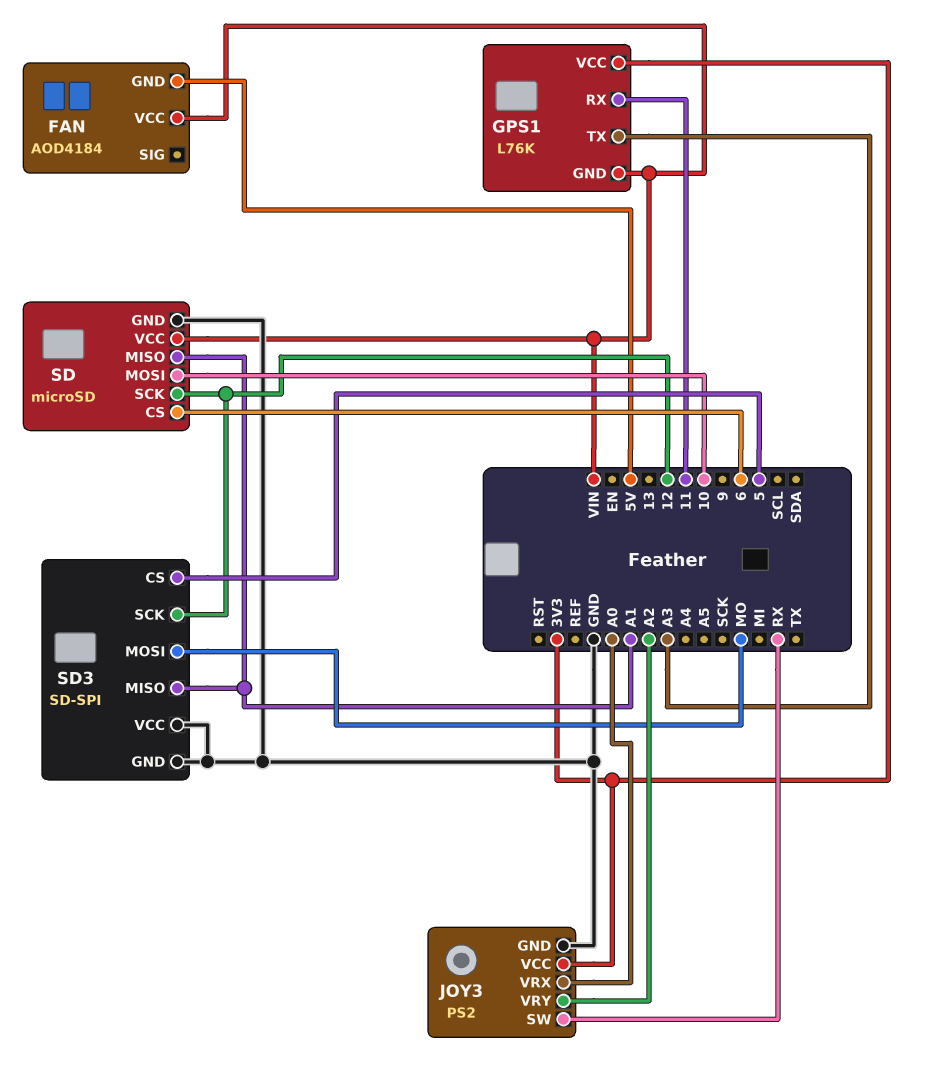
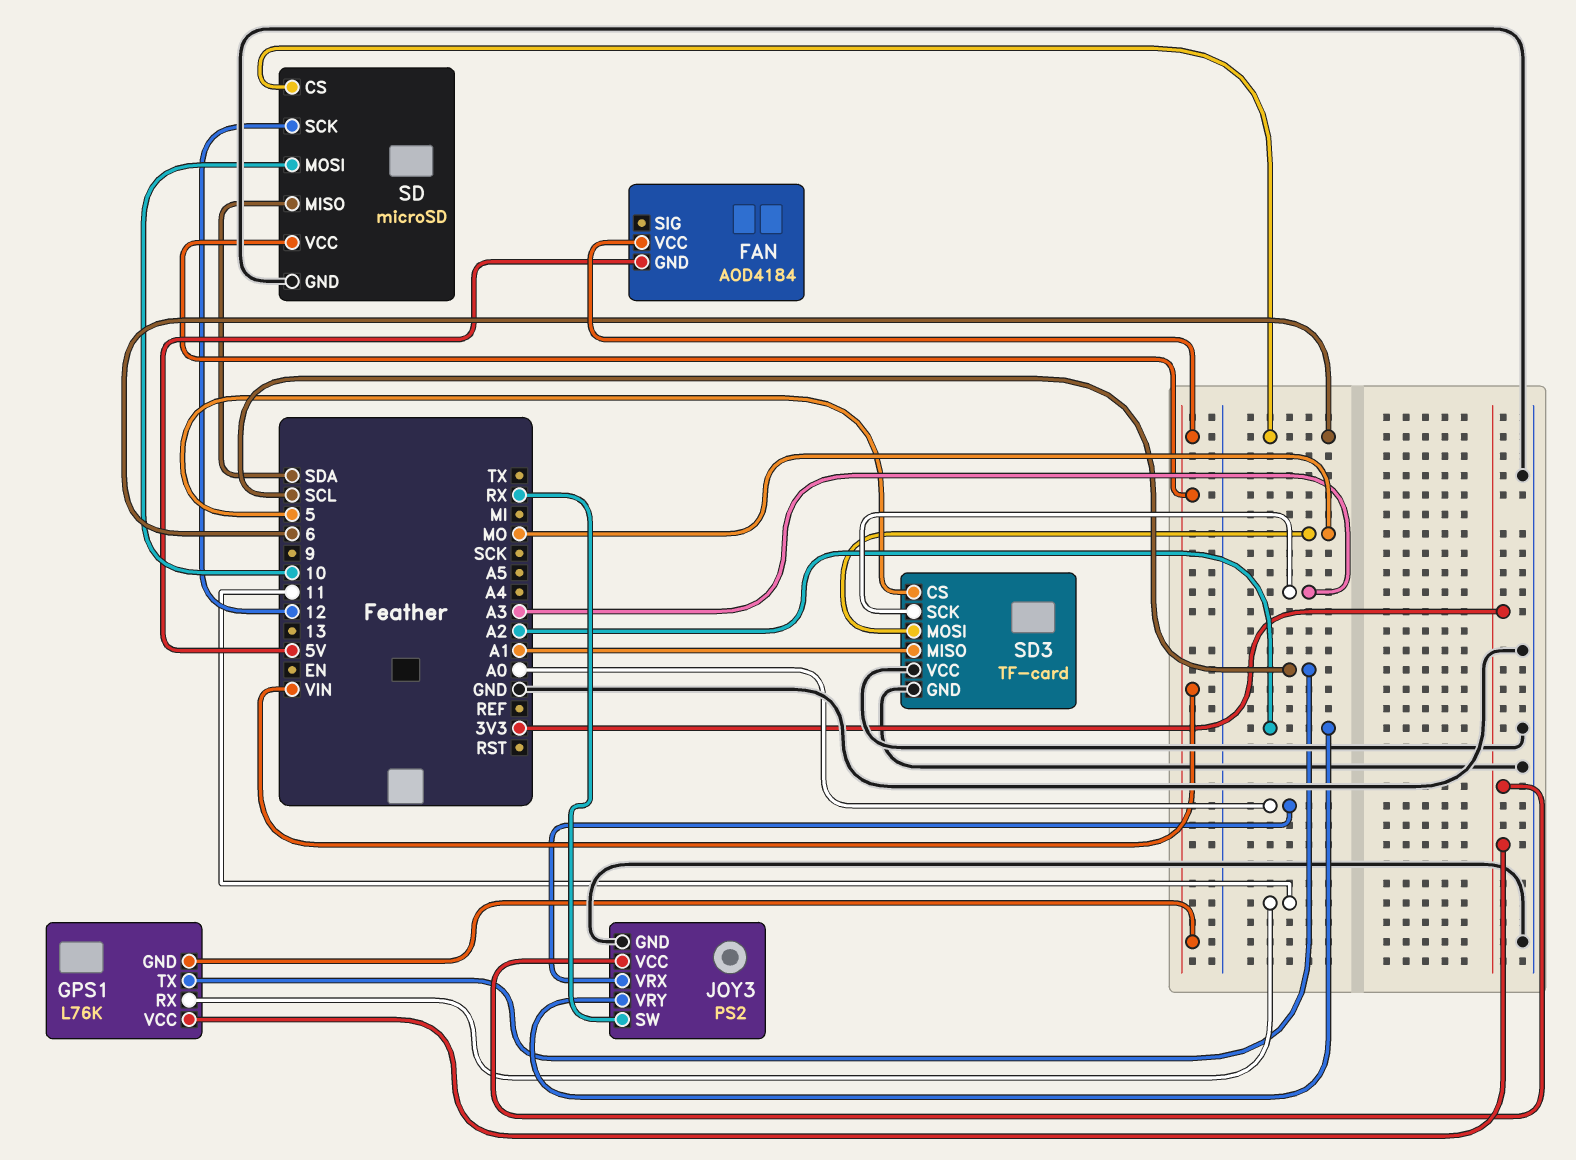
GPS1 pin TX: A3 -> SCL
SD pin MISO: A1 -> SDA
SD3: SD-SPI -> TF-card
SD3 pin SCK: 12 -> A3

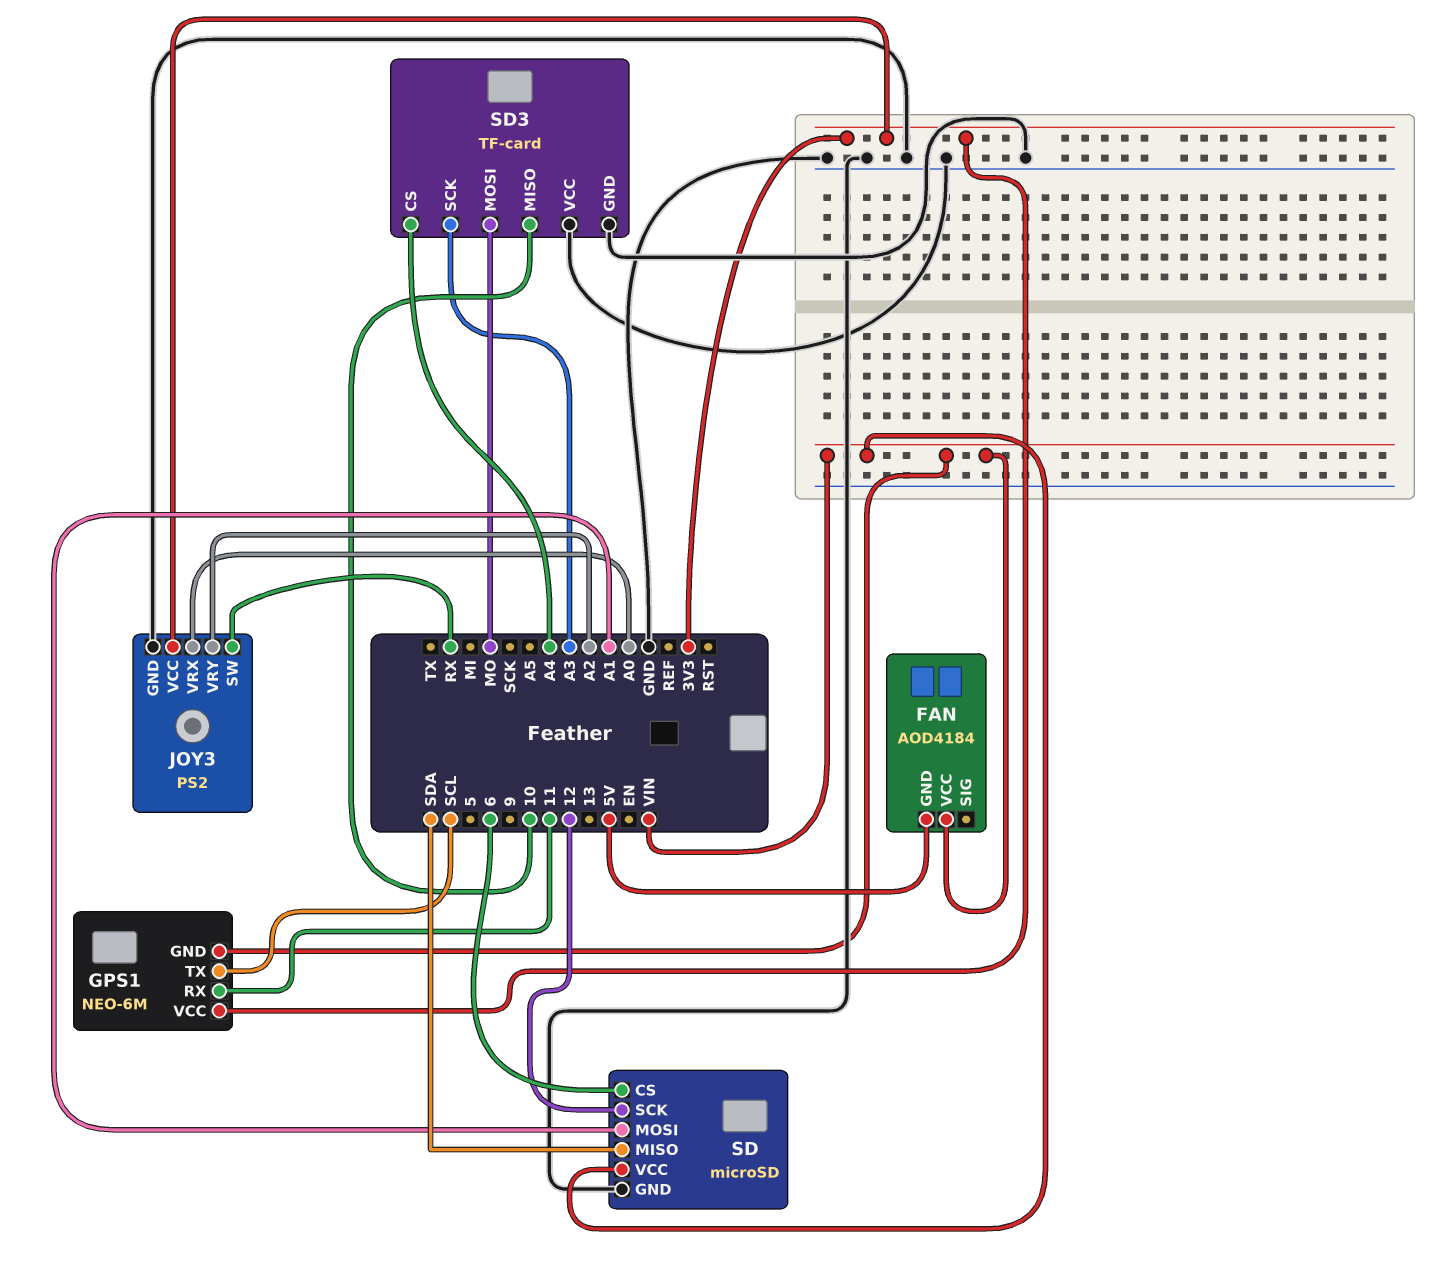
GPS1: L76K -> NEO-6M
SD pin MOSI: 10 -> A1
SD3 pin CS: 5 -> A4
SD3 pin MISO: A1 -> 10

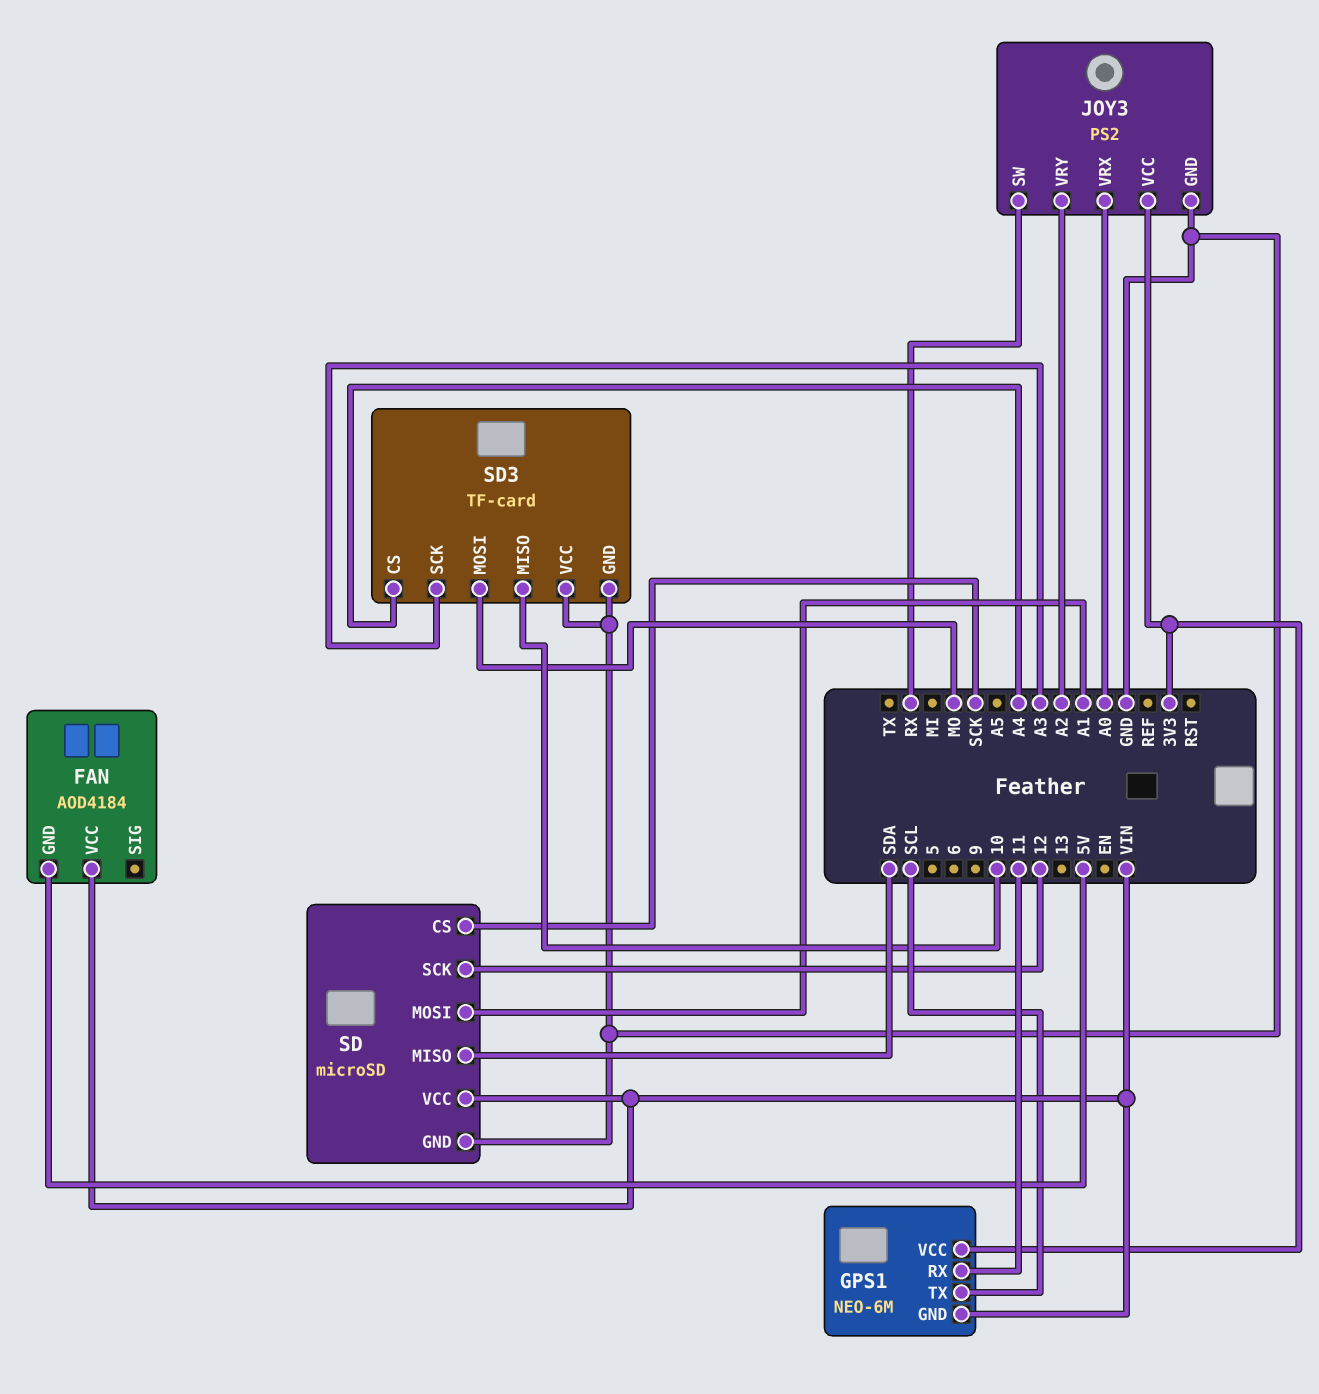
SD pin CS: 6 -> SCK

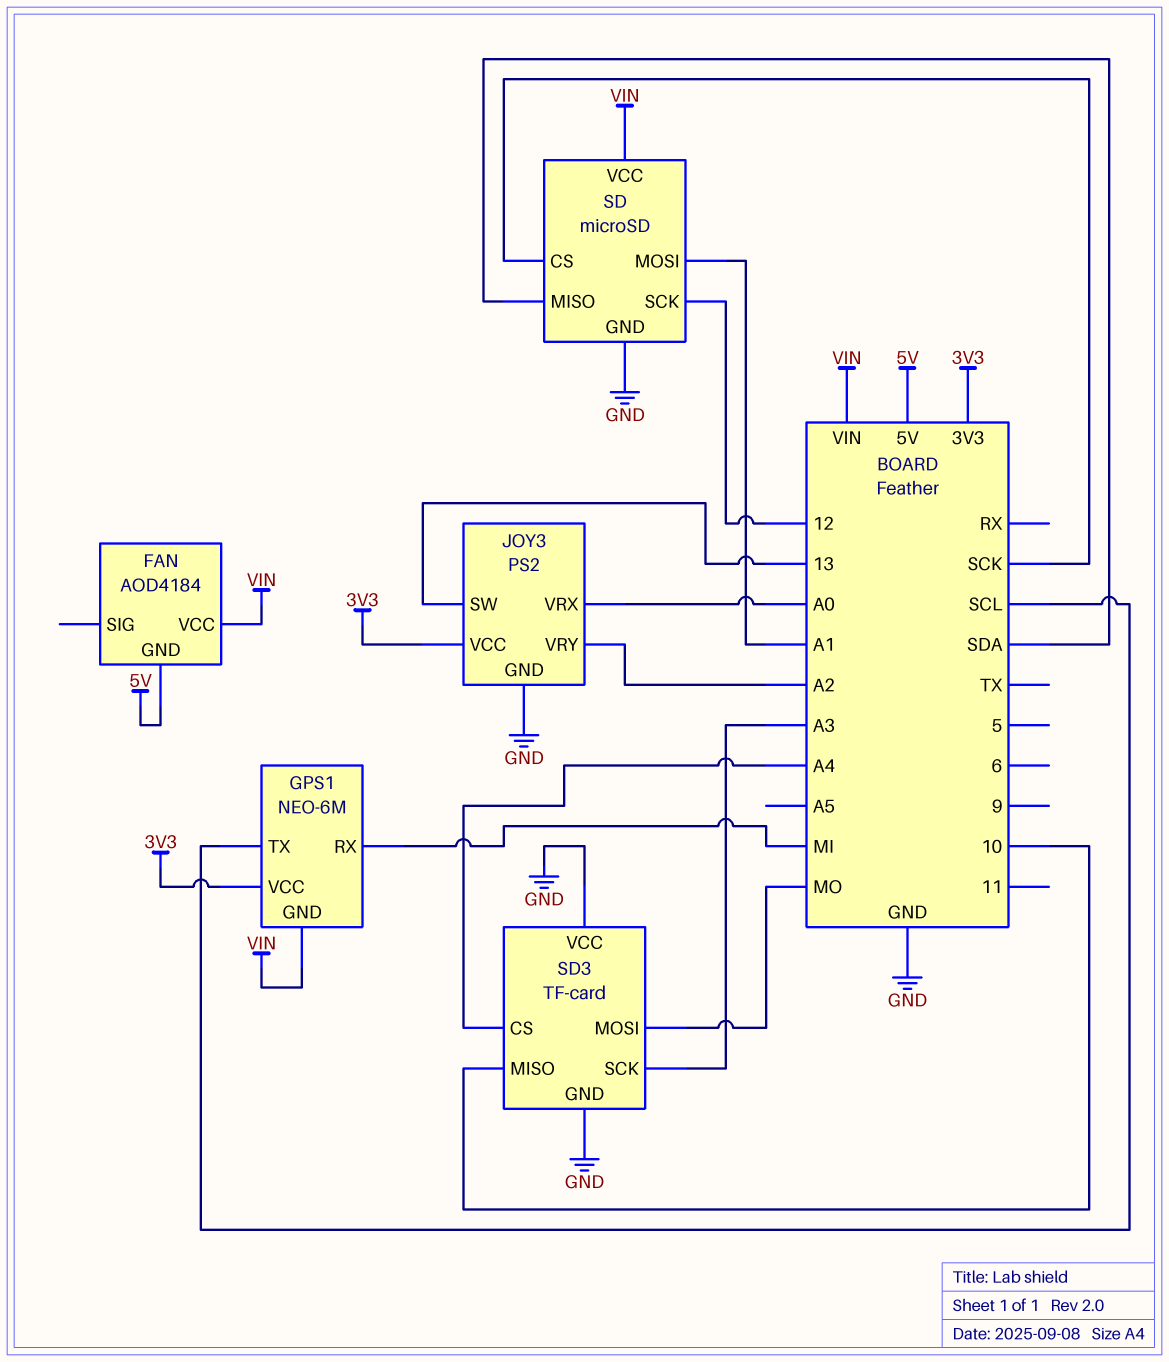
GPS1 pin RX: 11 -> MI
JOY3 pin SW: RX -> 13

